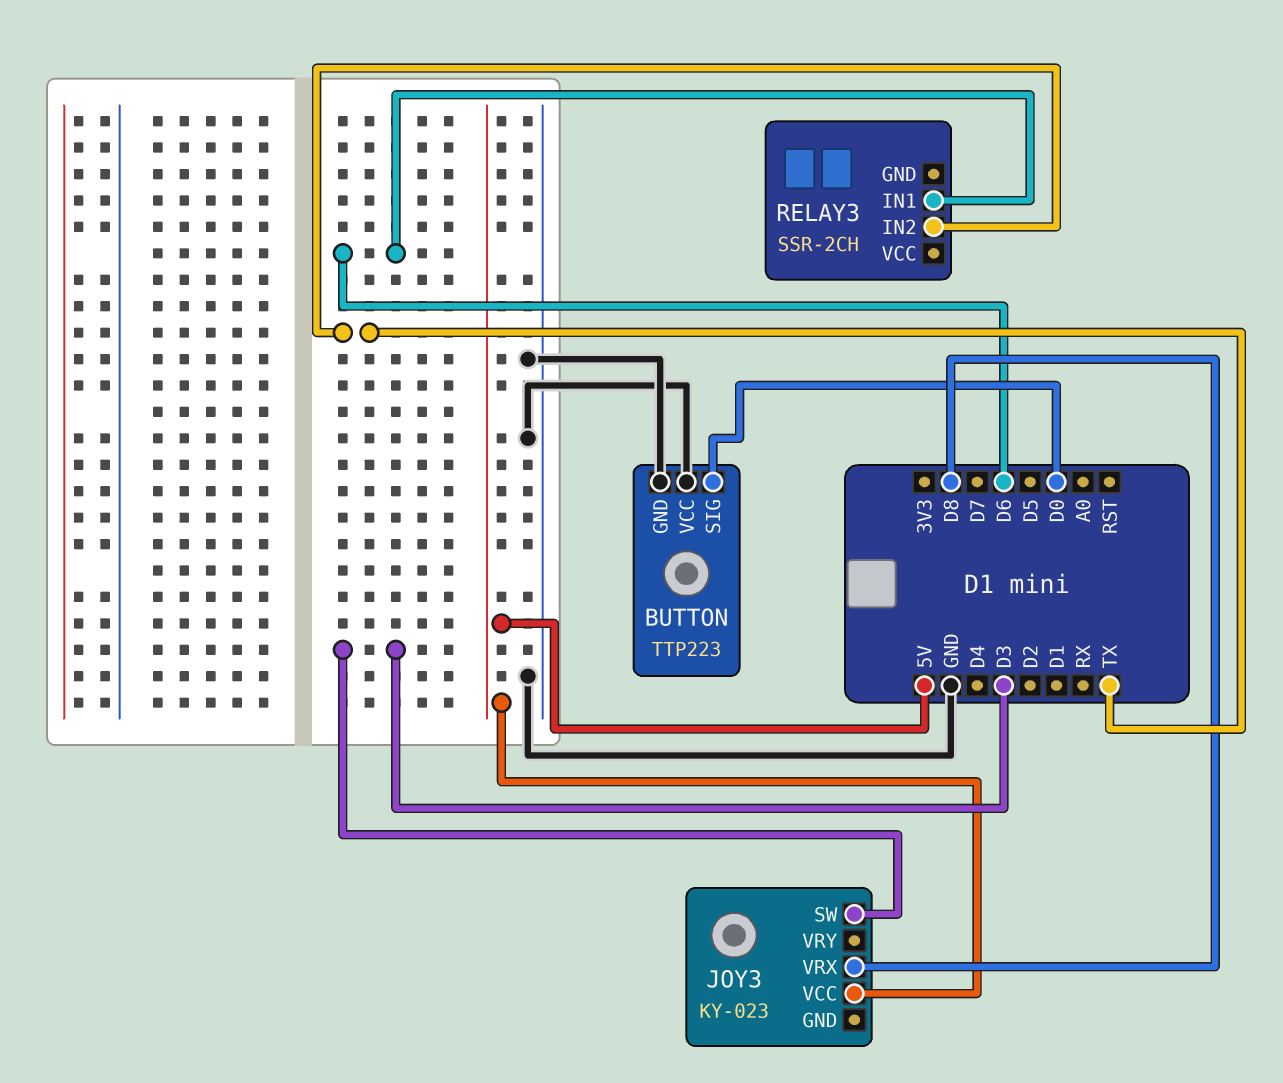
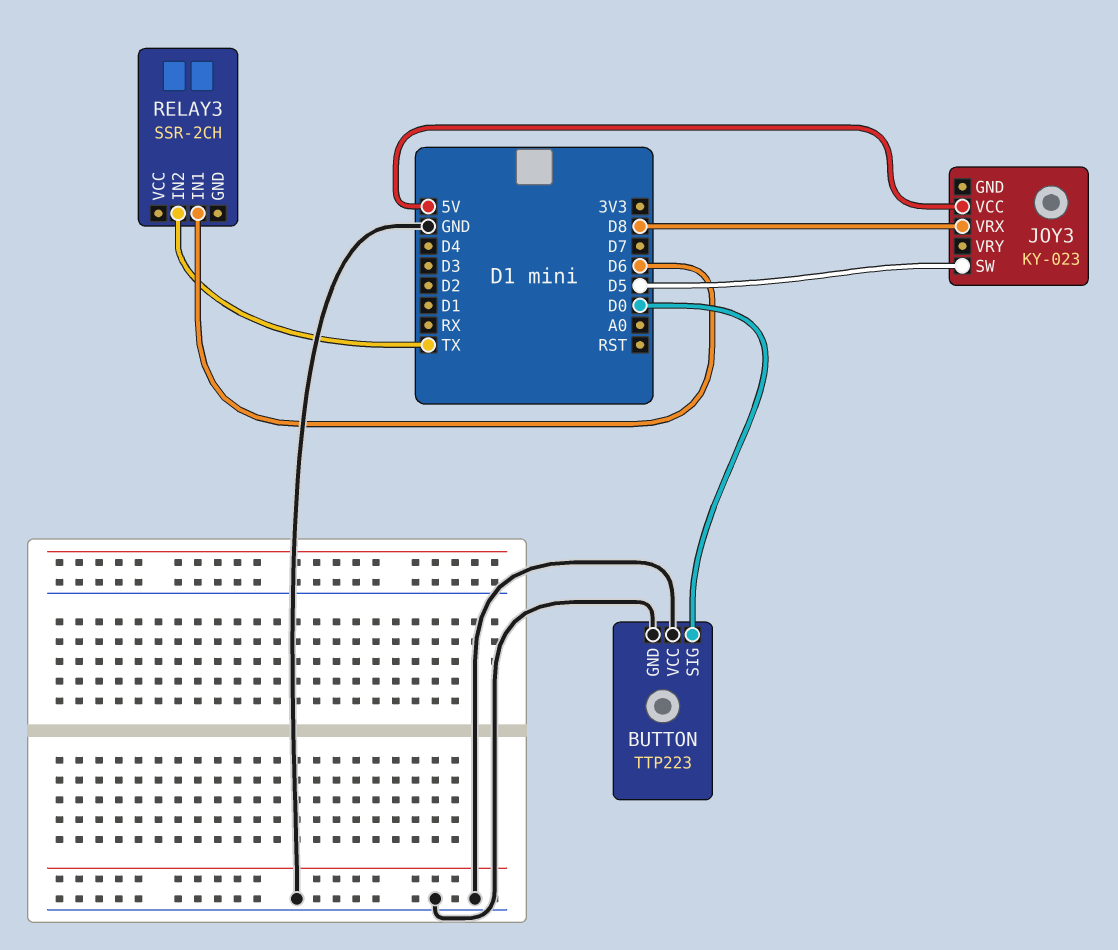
JOY3 pin SW: D3 -> D5

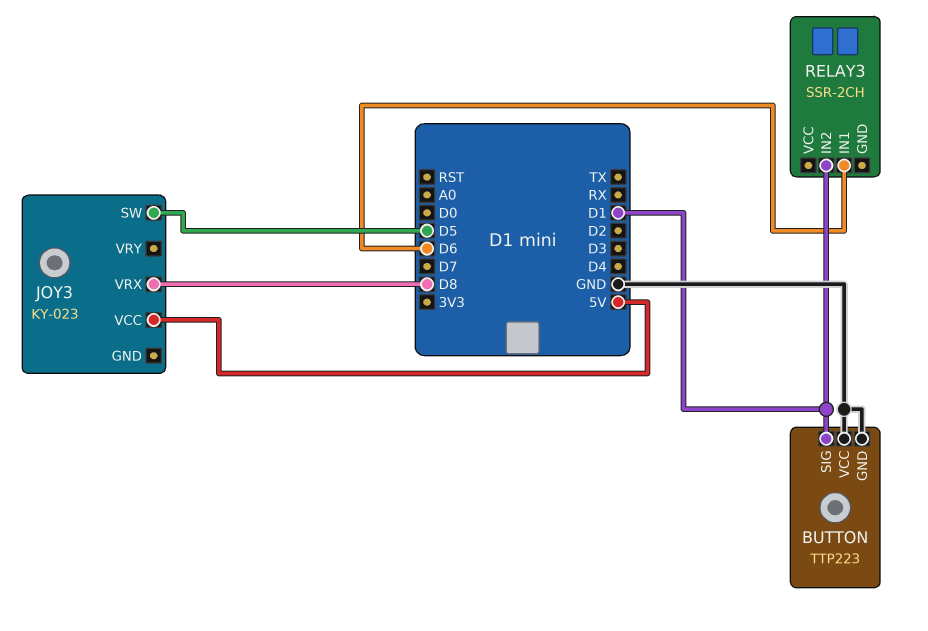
BUTTON pin SIG: D0 -> D1
RELAY3 pin IN2: TX -> D1

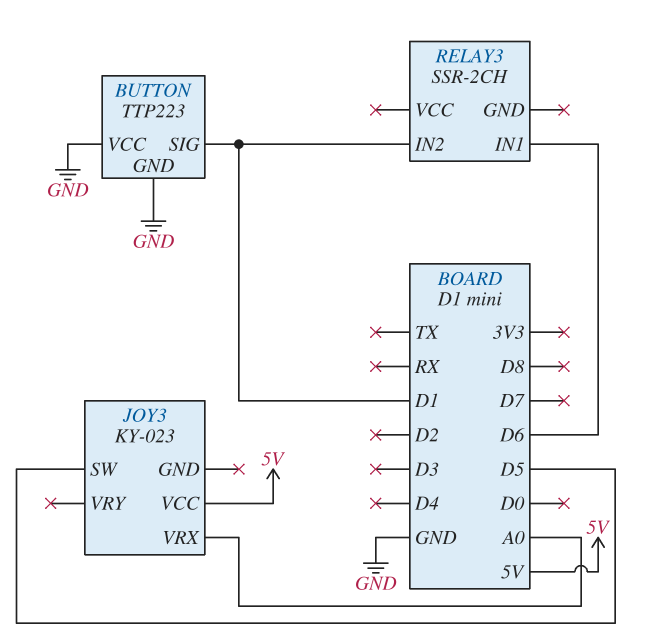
JOY3 pin VRX: D8 -> A0

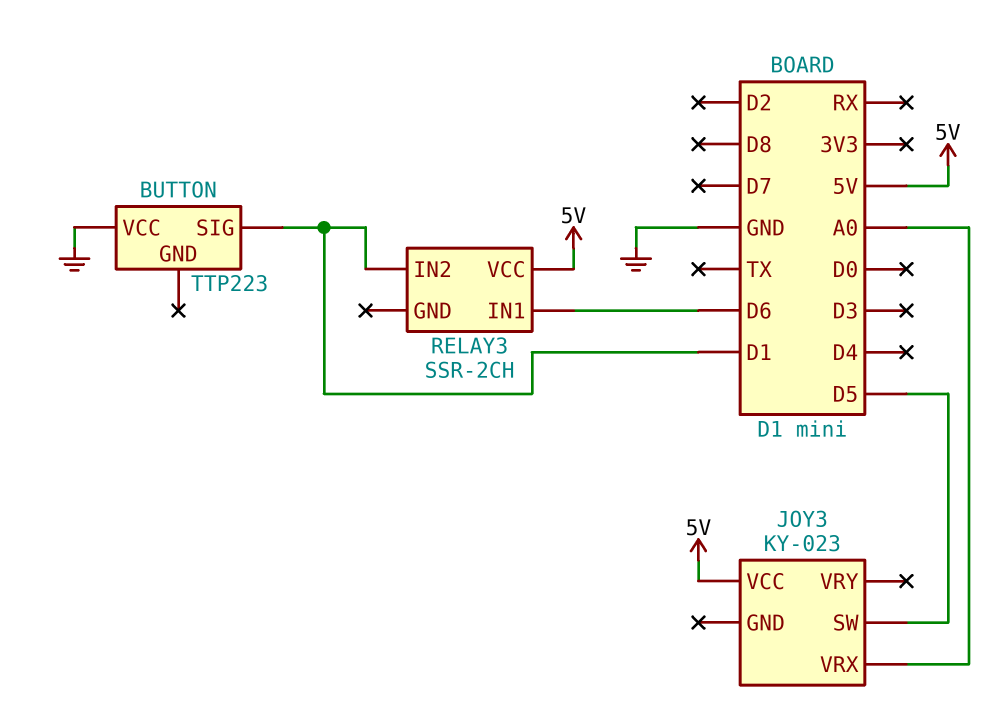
BUTTON pin GND: GND -> none
RELAY3 pin VCC: none -> 5V

